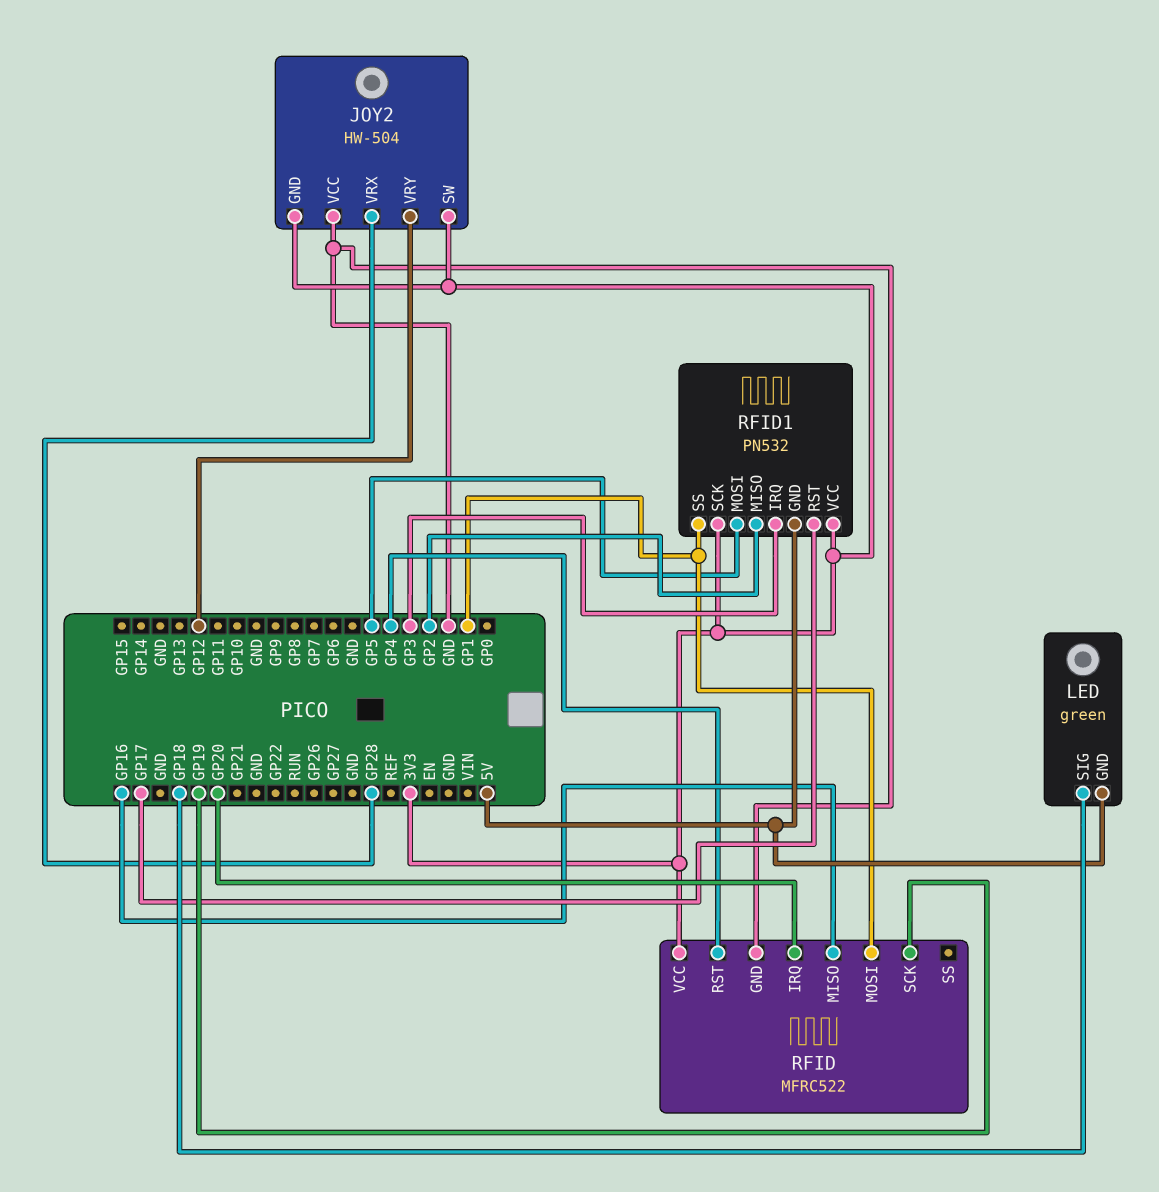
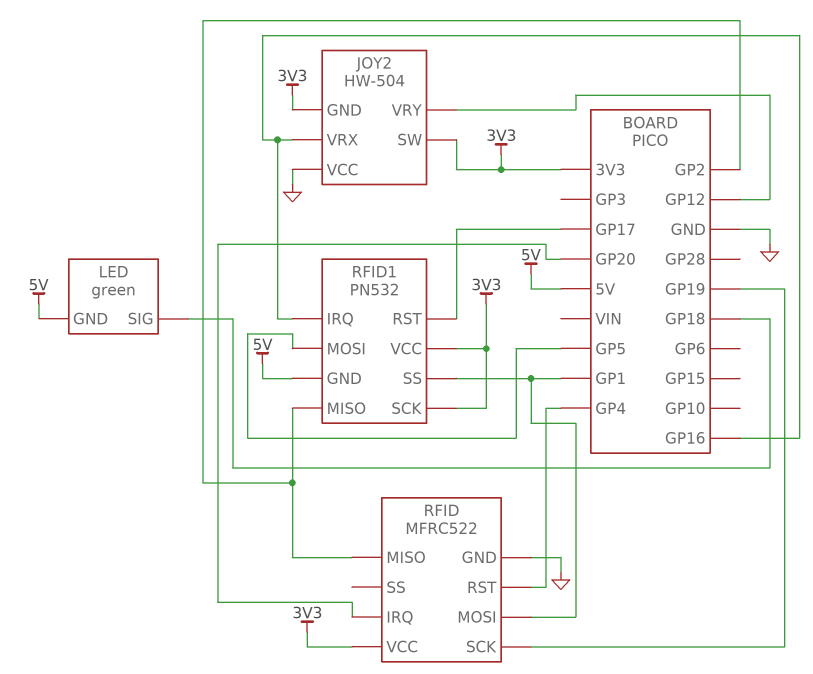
JOY2 pin VRX: GP28 -> GP16
RFID pin MISO: GP16 -> GP2
RFID1 pin IRQ: GP3 -> GP16

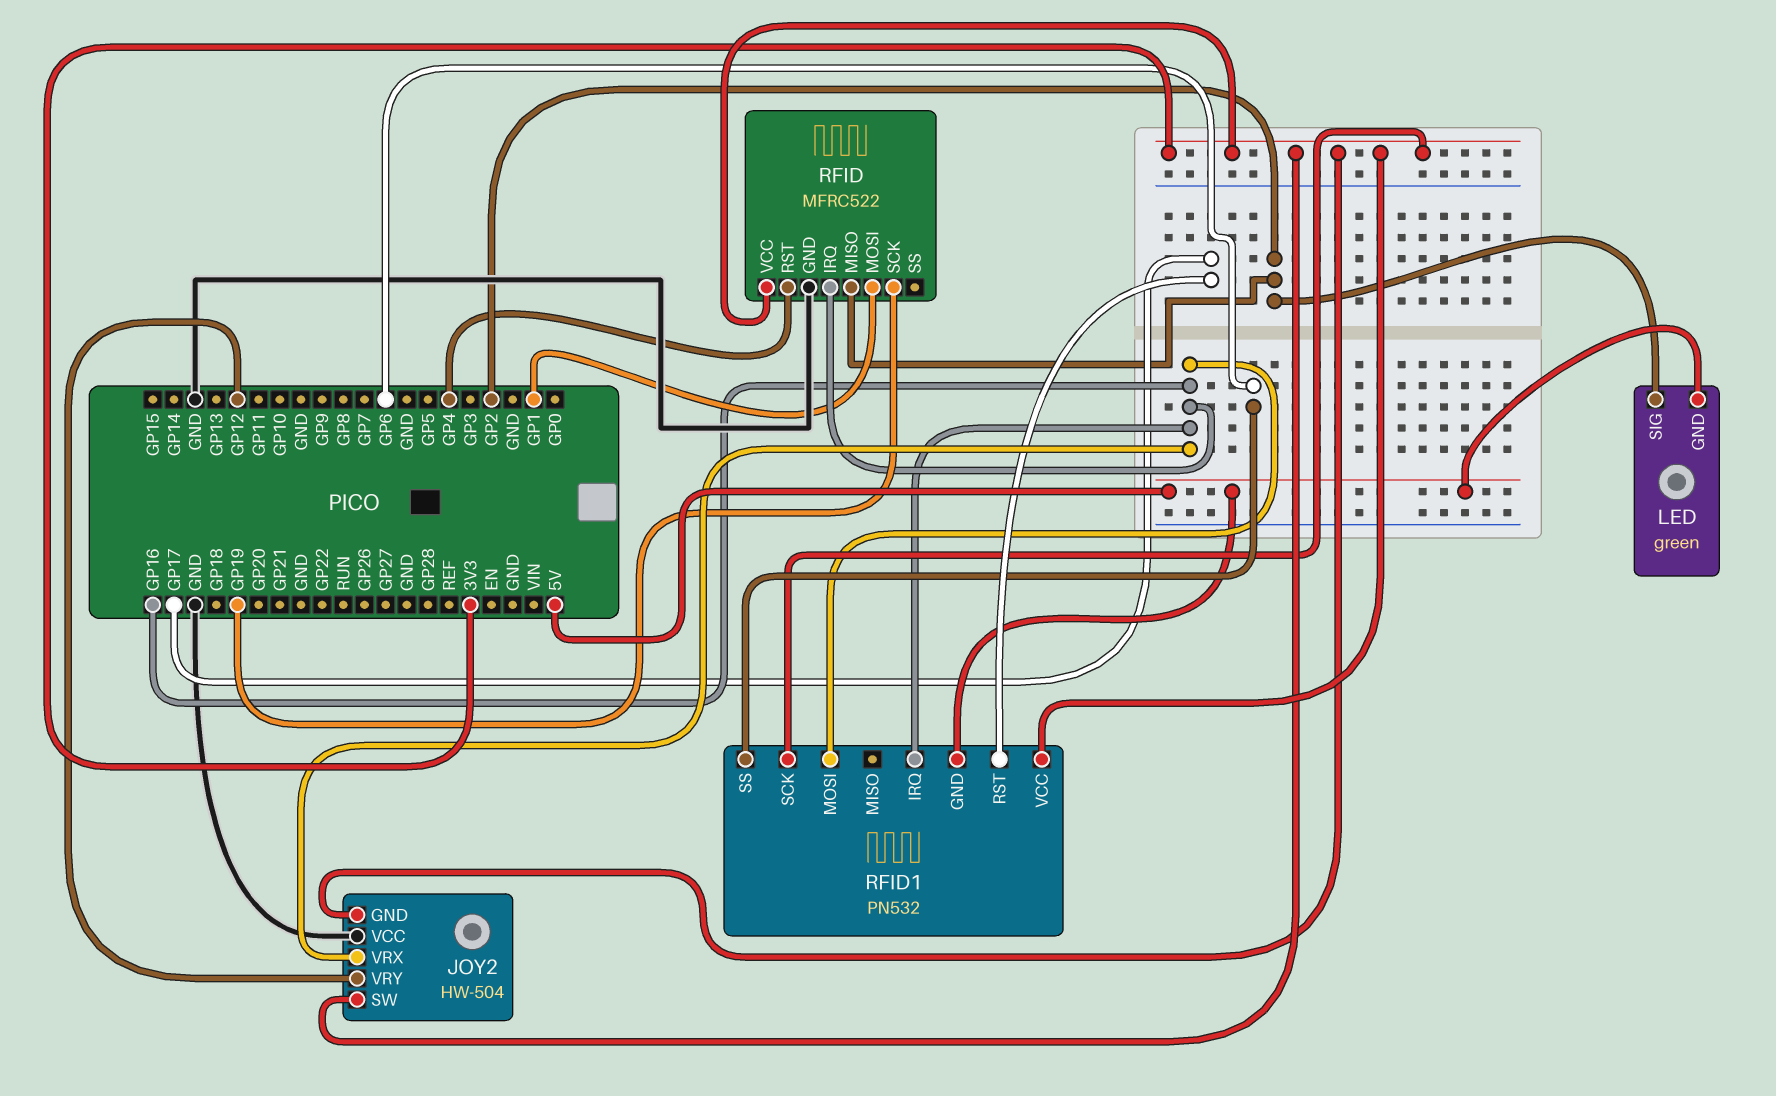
LED pin SIG: GP18 -> GP2
RFID pin IRQ: GP20 -> GP16
RFID1 pin MISO: GP2 -> none
RFID1 pin MOSI: GP5 -> GP16
RFID1 pin SS: GP1 -> GP6

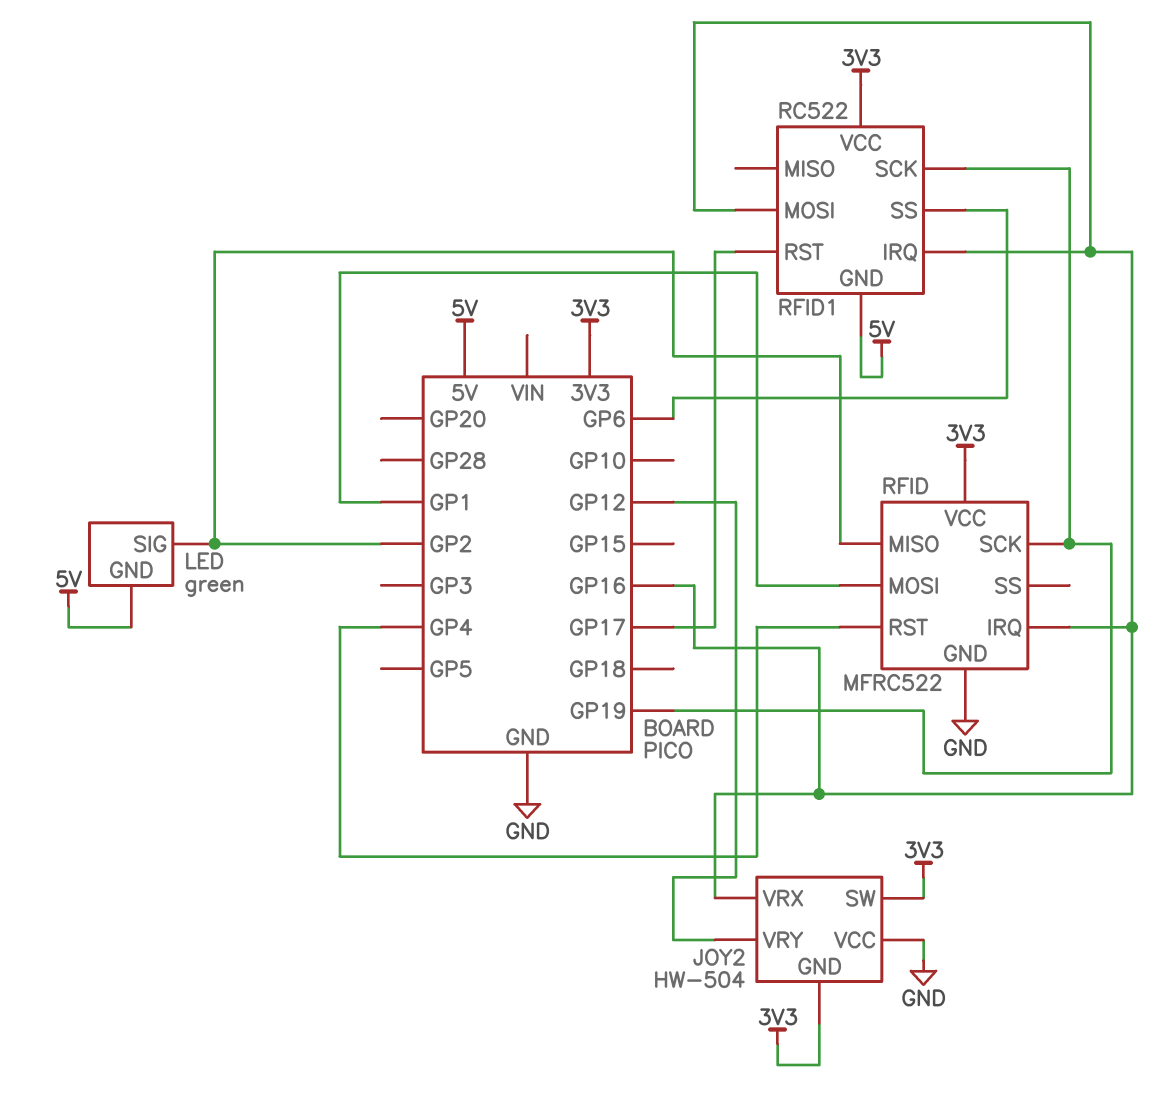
RFID1: PN532 -> RC522
RFID1 pin SCK: 3V3 -> GP19

